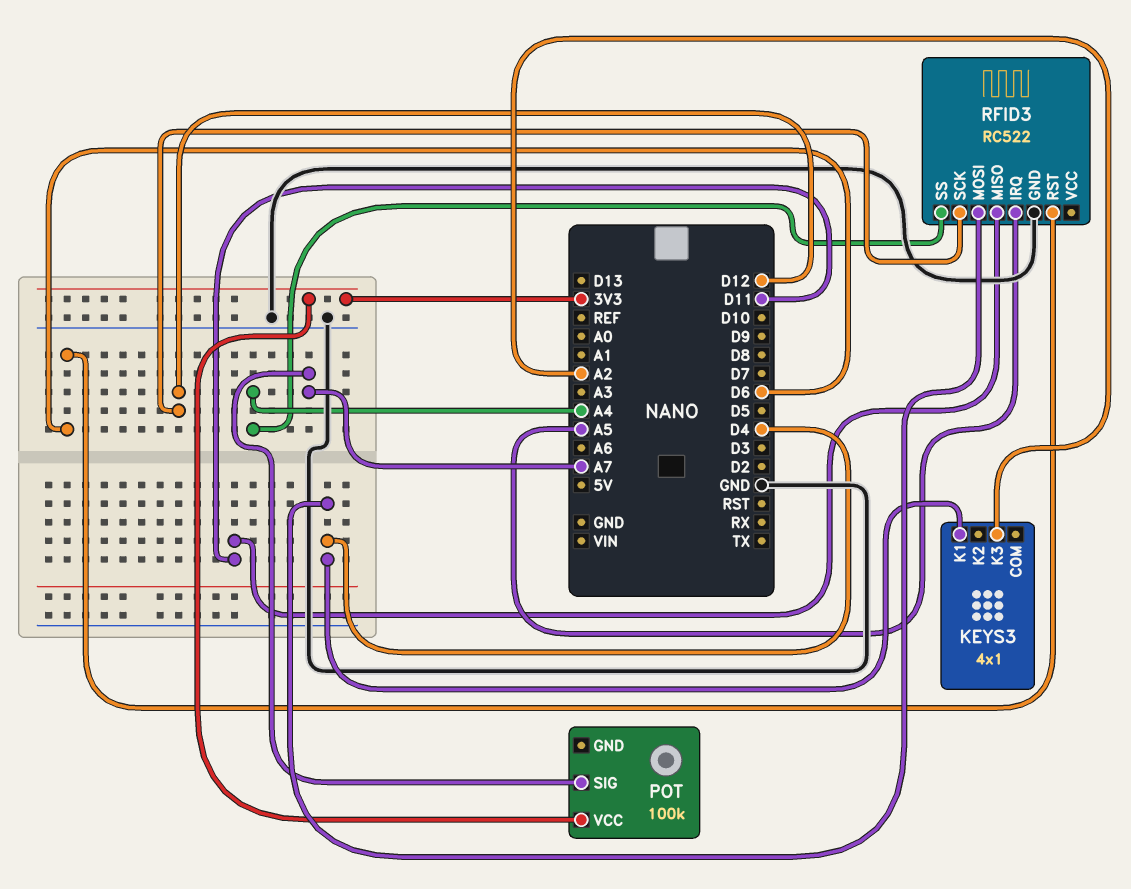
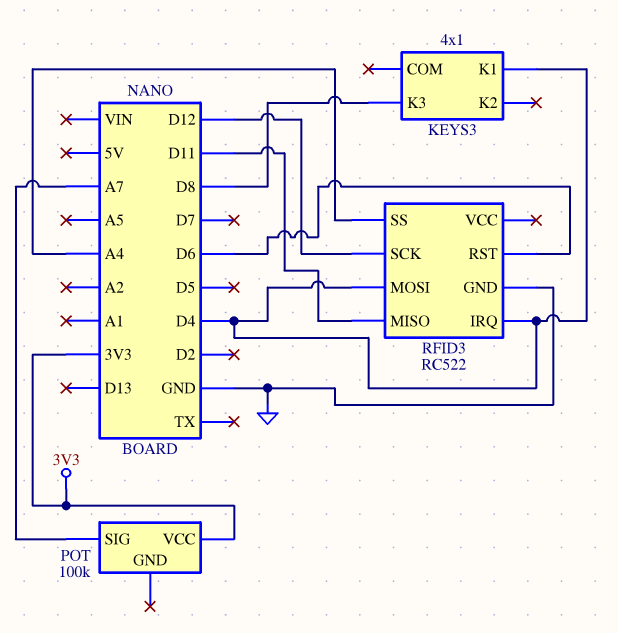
KEYS3 pin K3: A2 -> D8
RFID3 pin IRQ: A5 -> D4

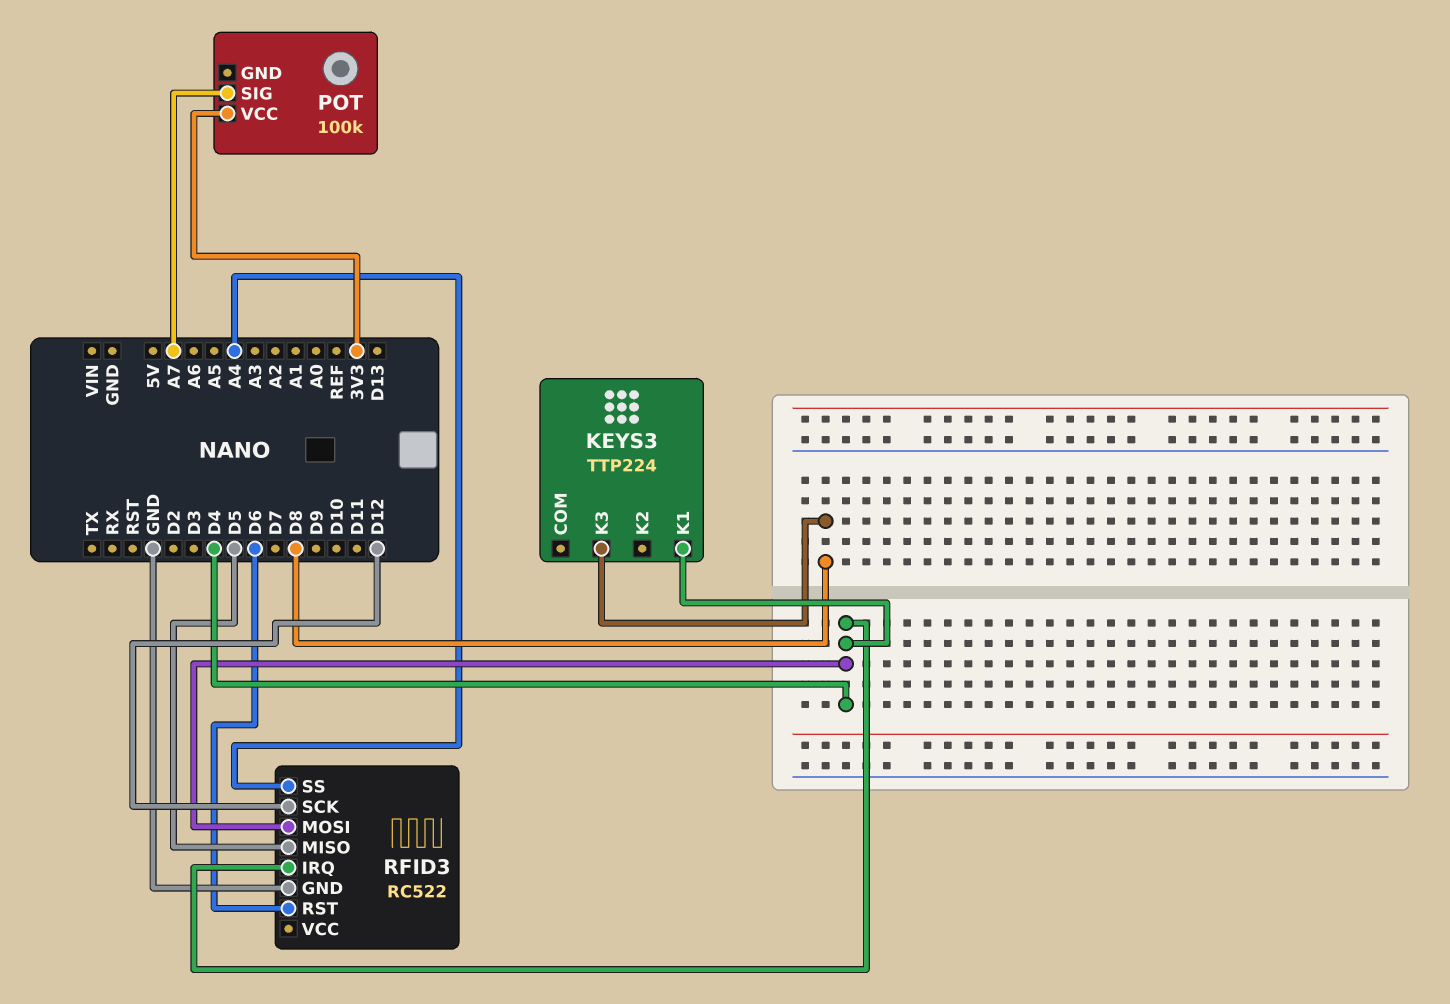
KEYS3: 4x1 -> TTP224
RFID3 pin MISO: D11 -> D5

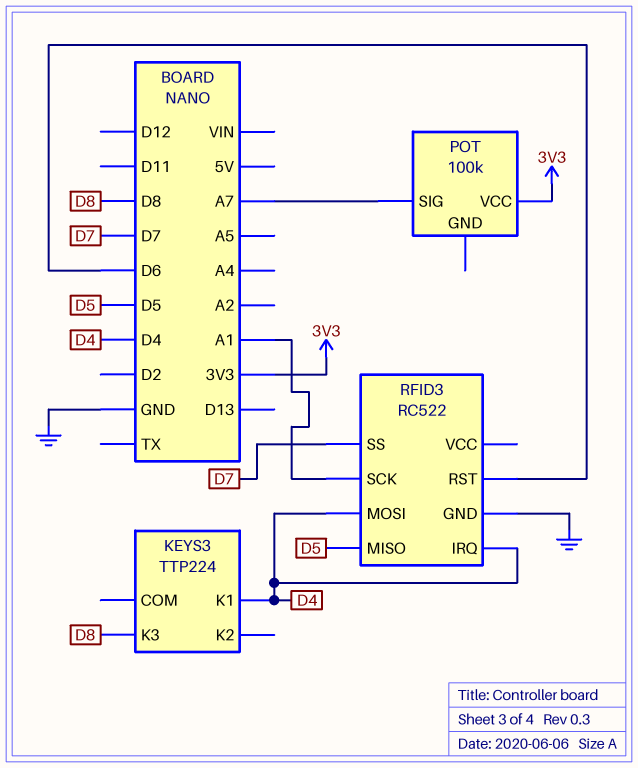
RFID3 pin SCK: D12 -> A1
RFID3 pin SS: A4 -> D7

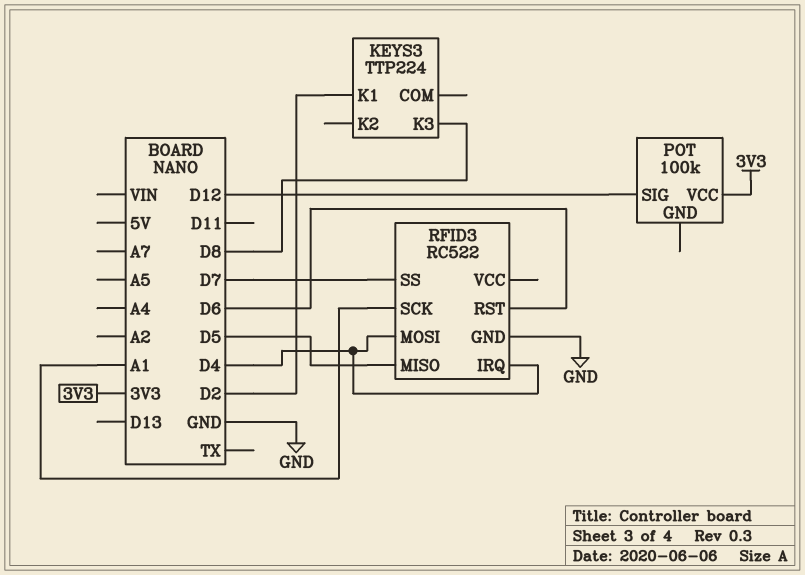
KEYS3 pin K1: D4 -> D2
POT pin SIG: A7 -> D12

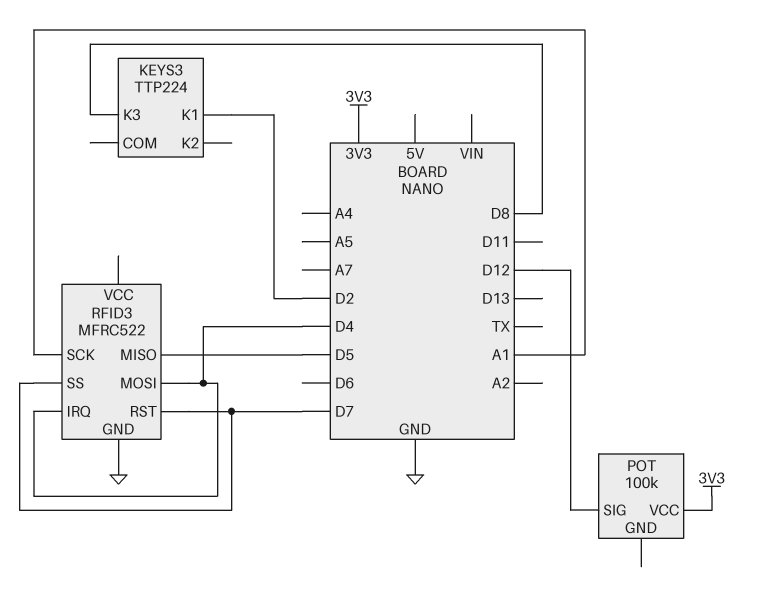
RFID3: RC522 -> MFRC522
RFID3 pin RST: D6 -> D7

